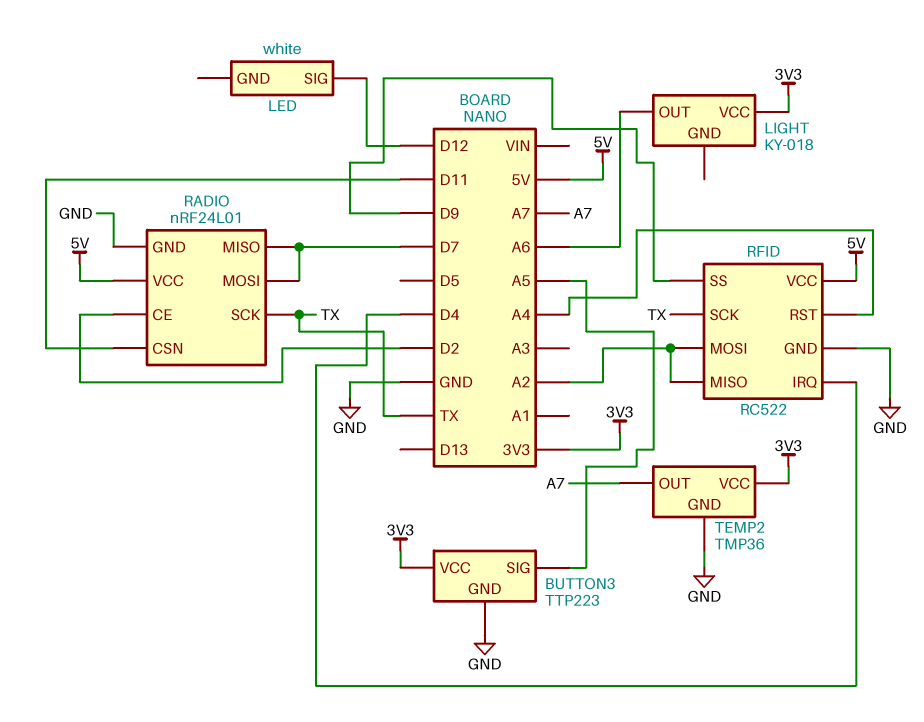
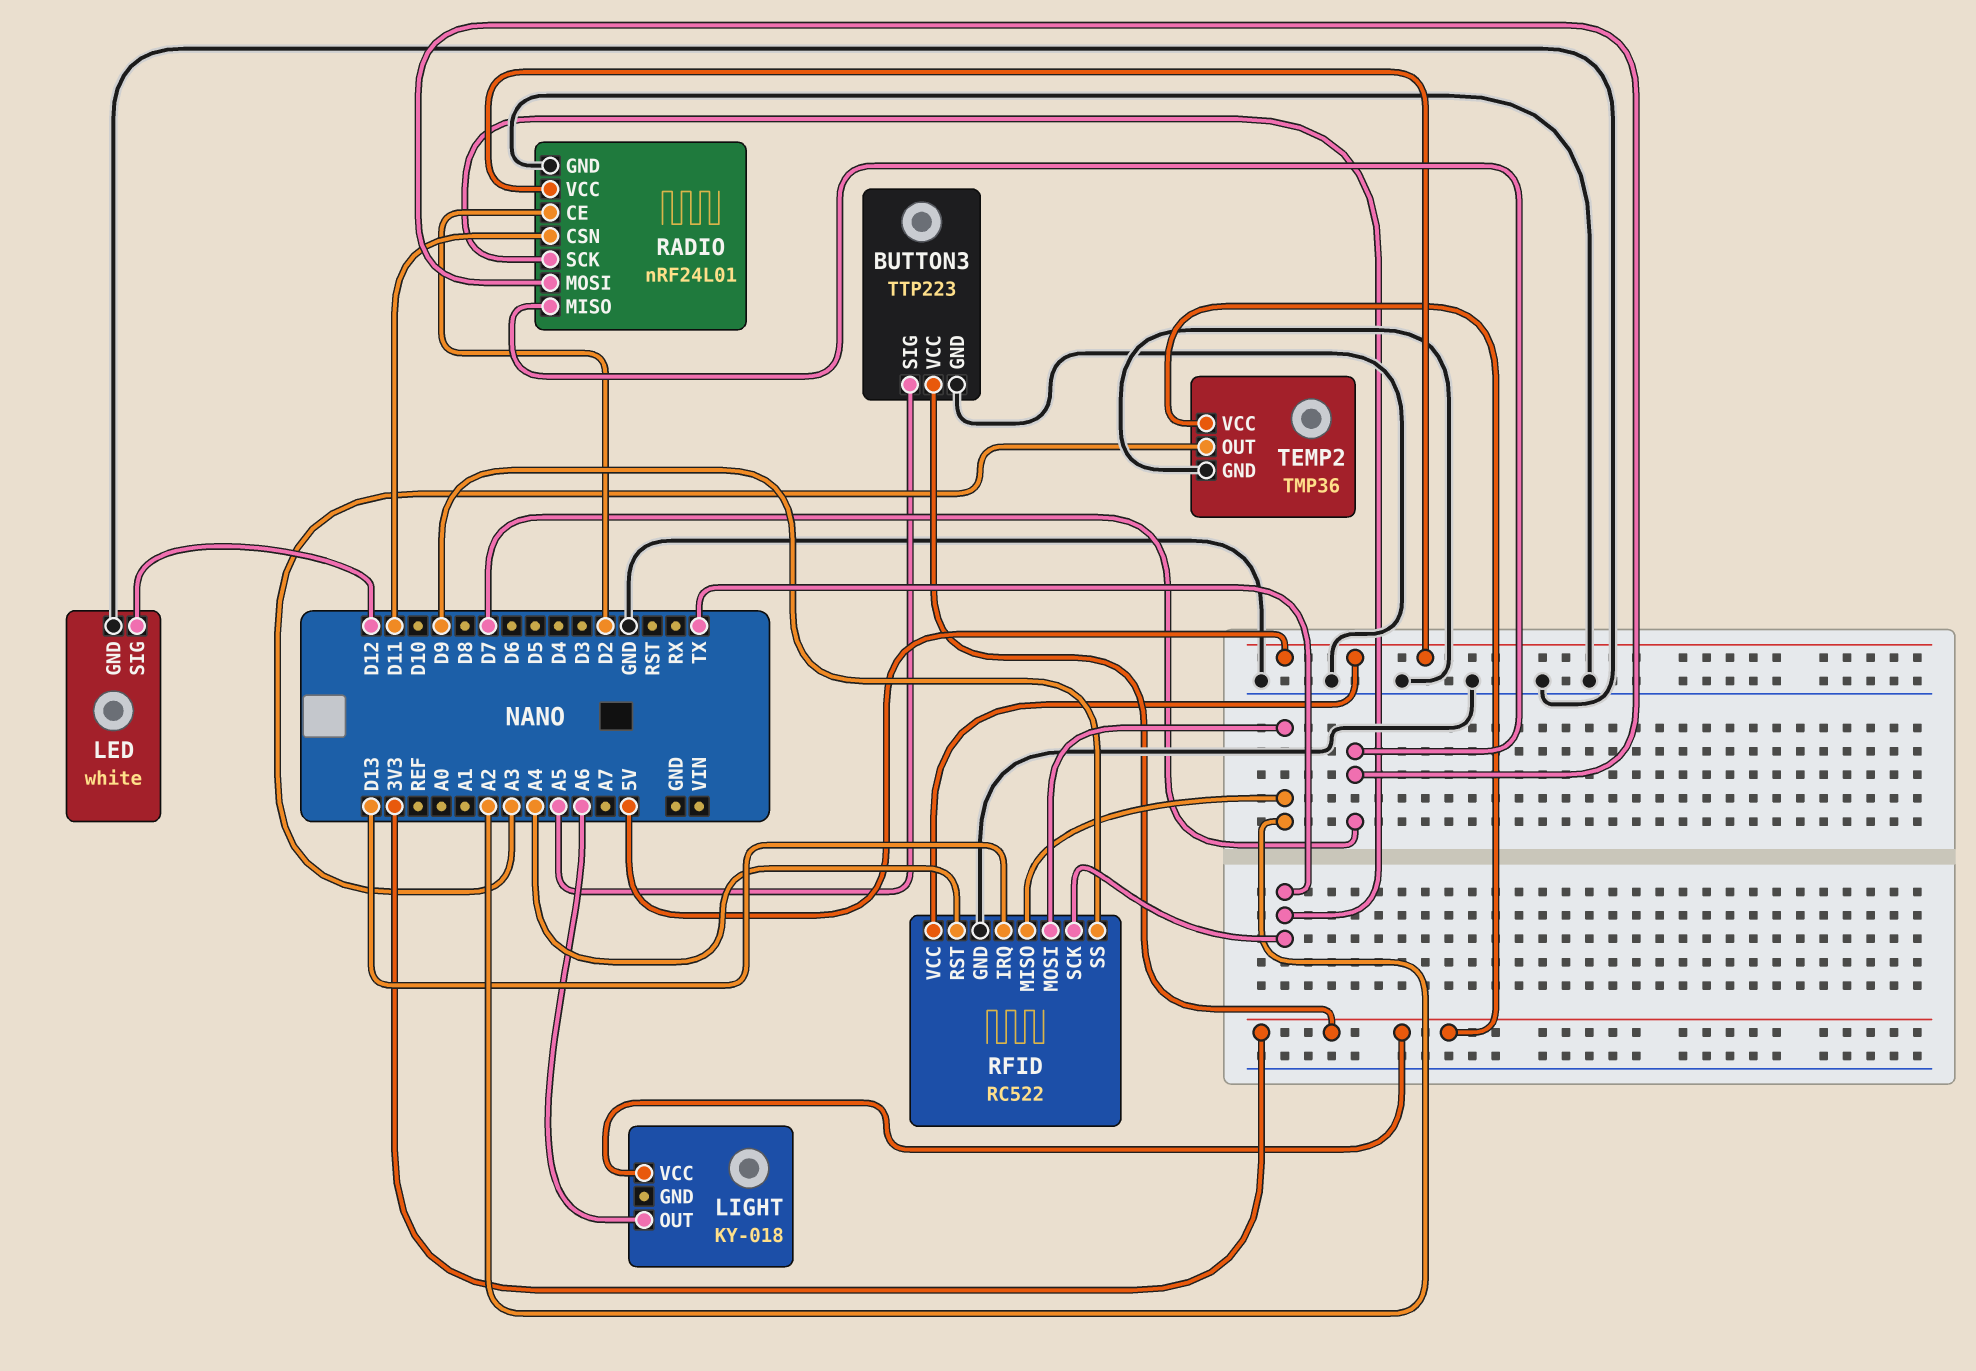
LED pin GND: none -> GND
RFID pin IRQ: D4 -> D13
TEMP2 pin OUT: A7 -> A3

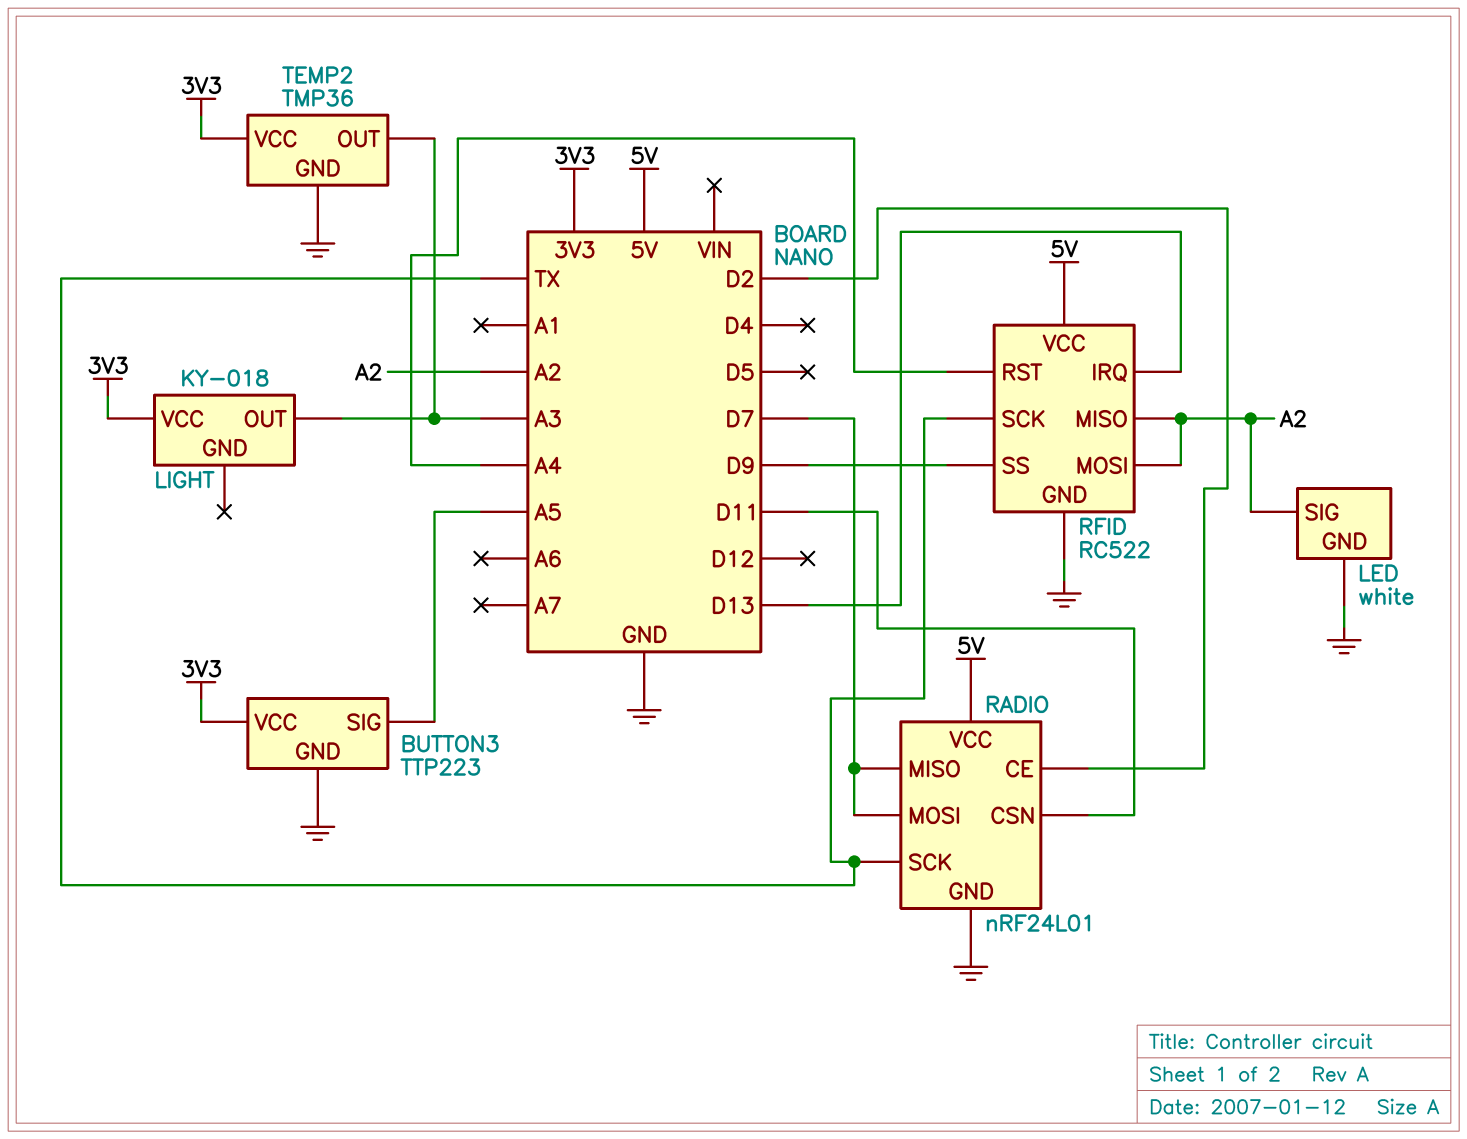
LED pin SIG: D12 -> A2
LIGHT pin OUT: A6 -> A3

